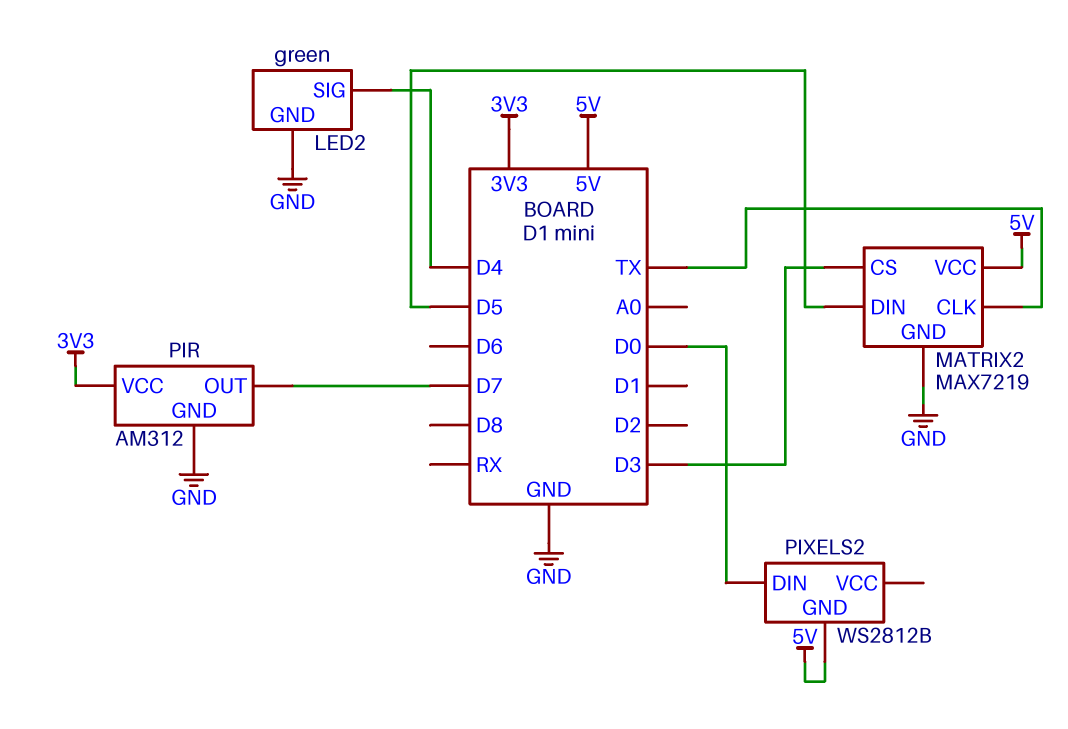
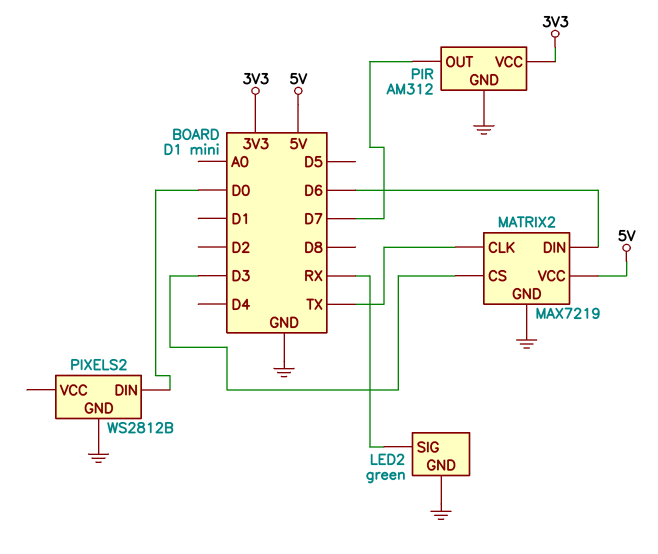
LED2 pin SIG: D4 -> RX
MATRIX2 pin DIN: D5 -> D6
PIXELS2 pin GND: 5V -> GND

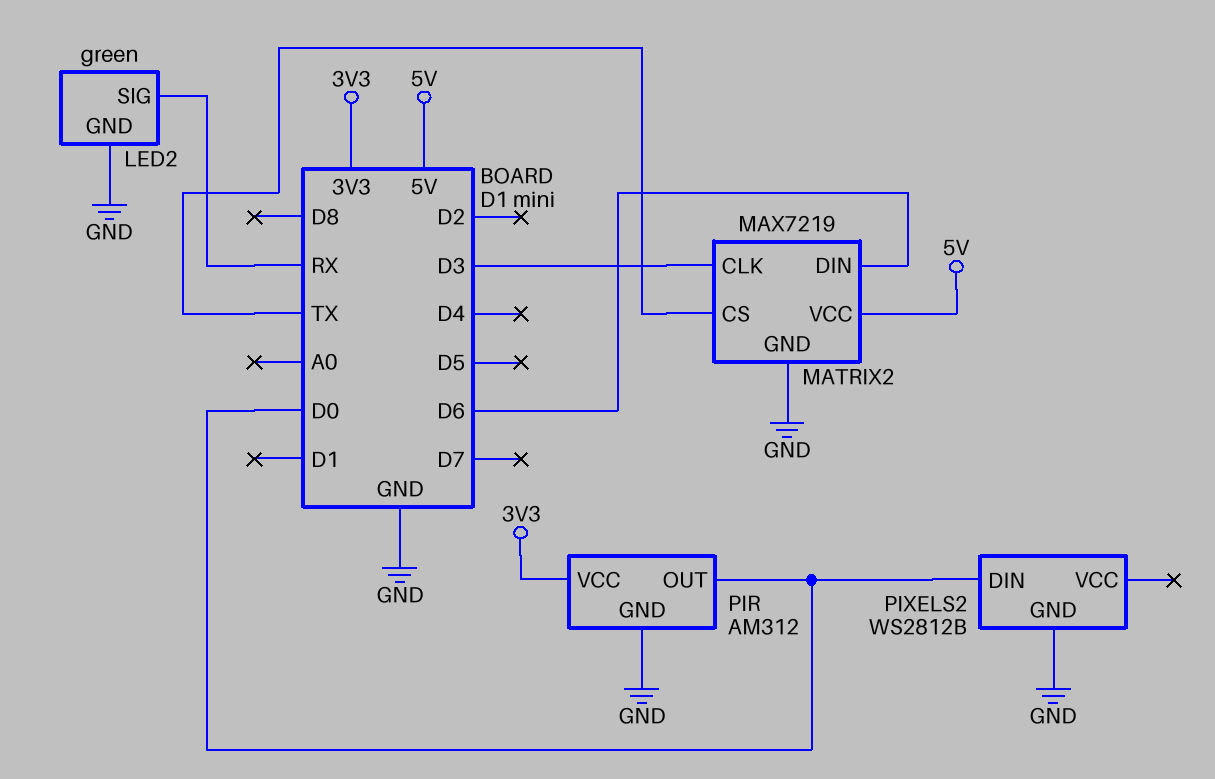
MATRIX2 pin CLK: TX -> D3
MATRIX2 pin CS: D3 -> TX
PIR pin OUT: D7 -> D0

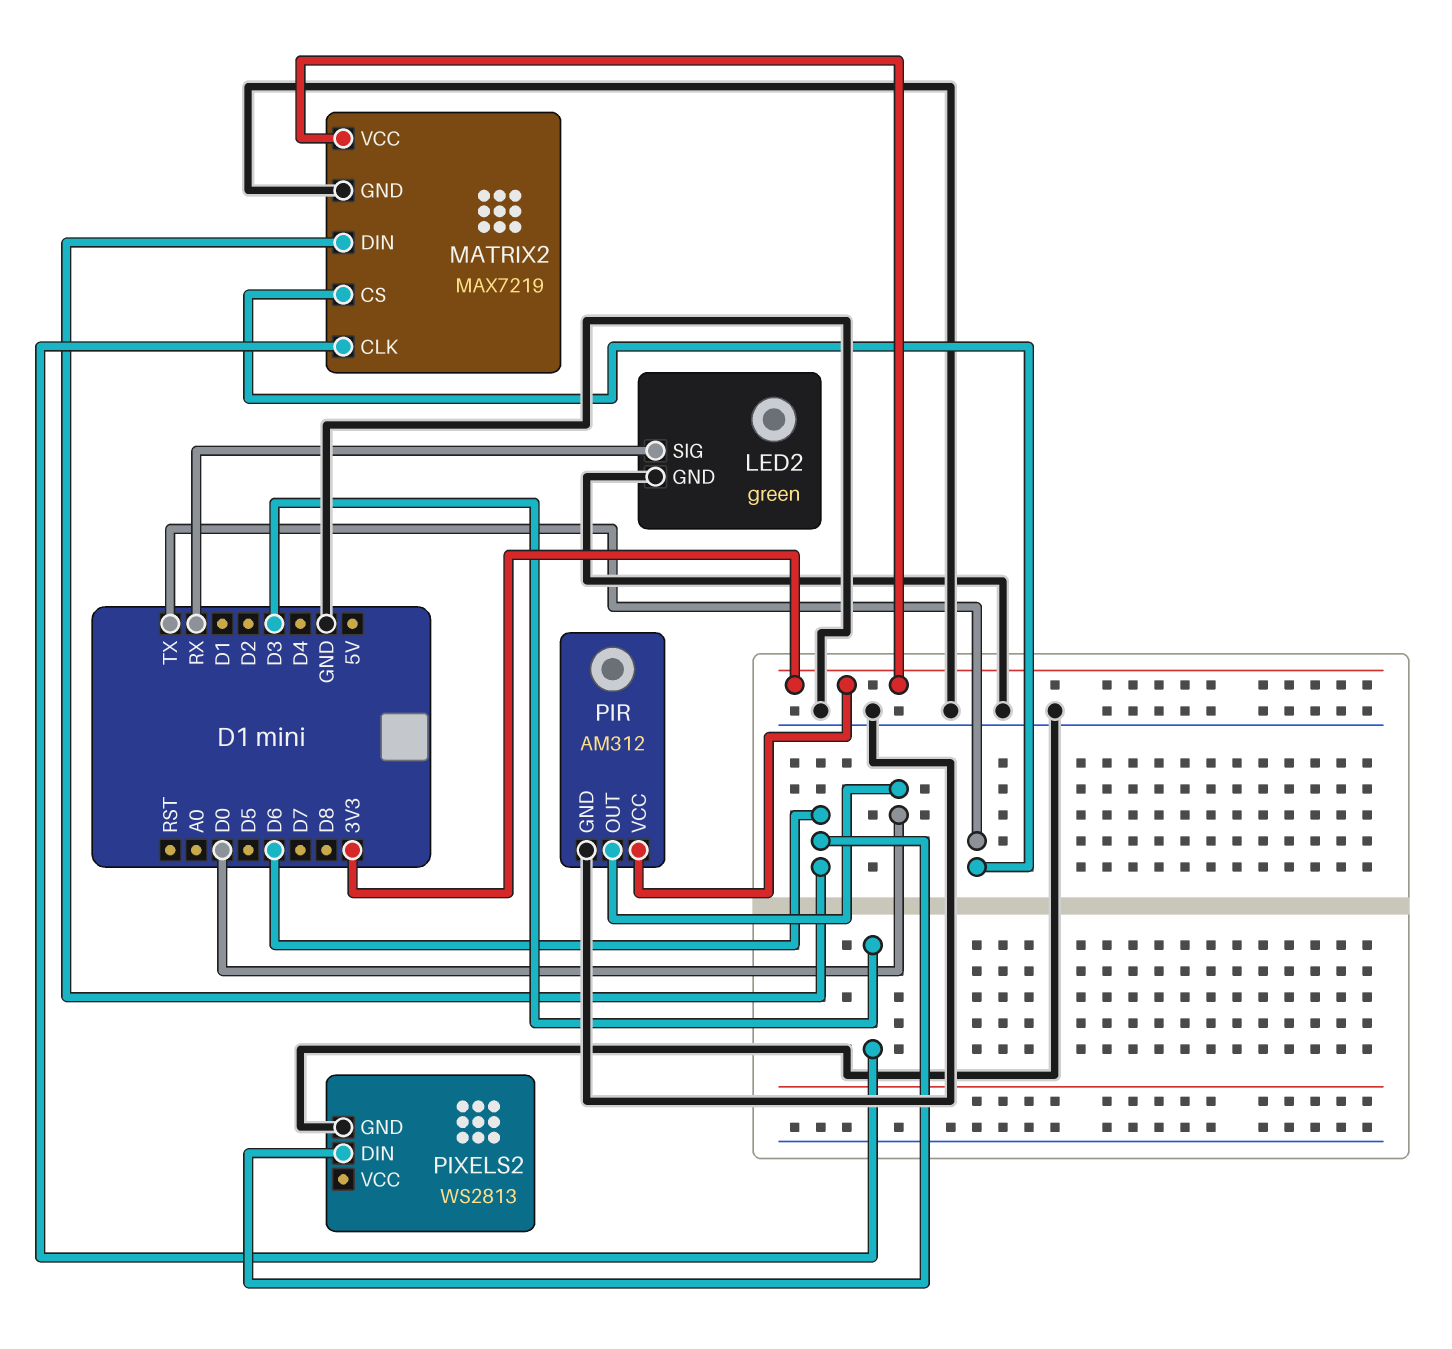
MATRIX2 pin VCC: 5V -> 3V3
PIXELS2: WS2812B -> WS2813
PIXELS2 pin DIN: D0 -> D6

